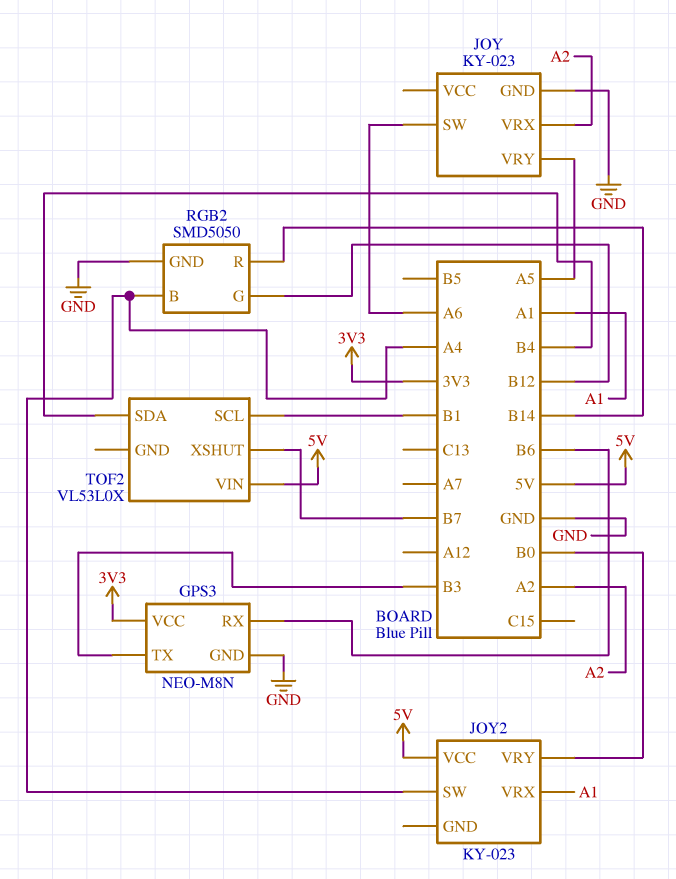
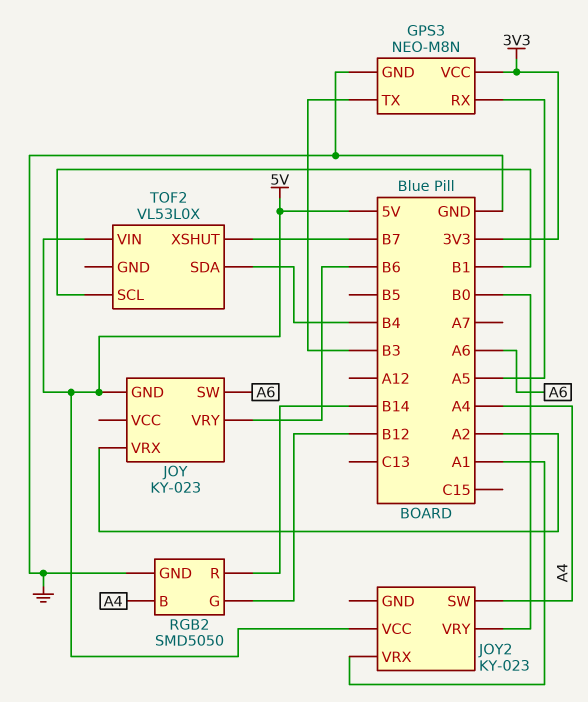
GPS3 pin RX: B6 -> A5
JOY pin GND: GND -> 5V
JOY pin VRY: A5 -> B6

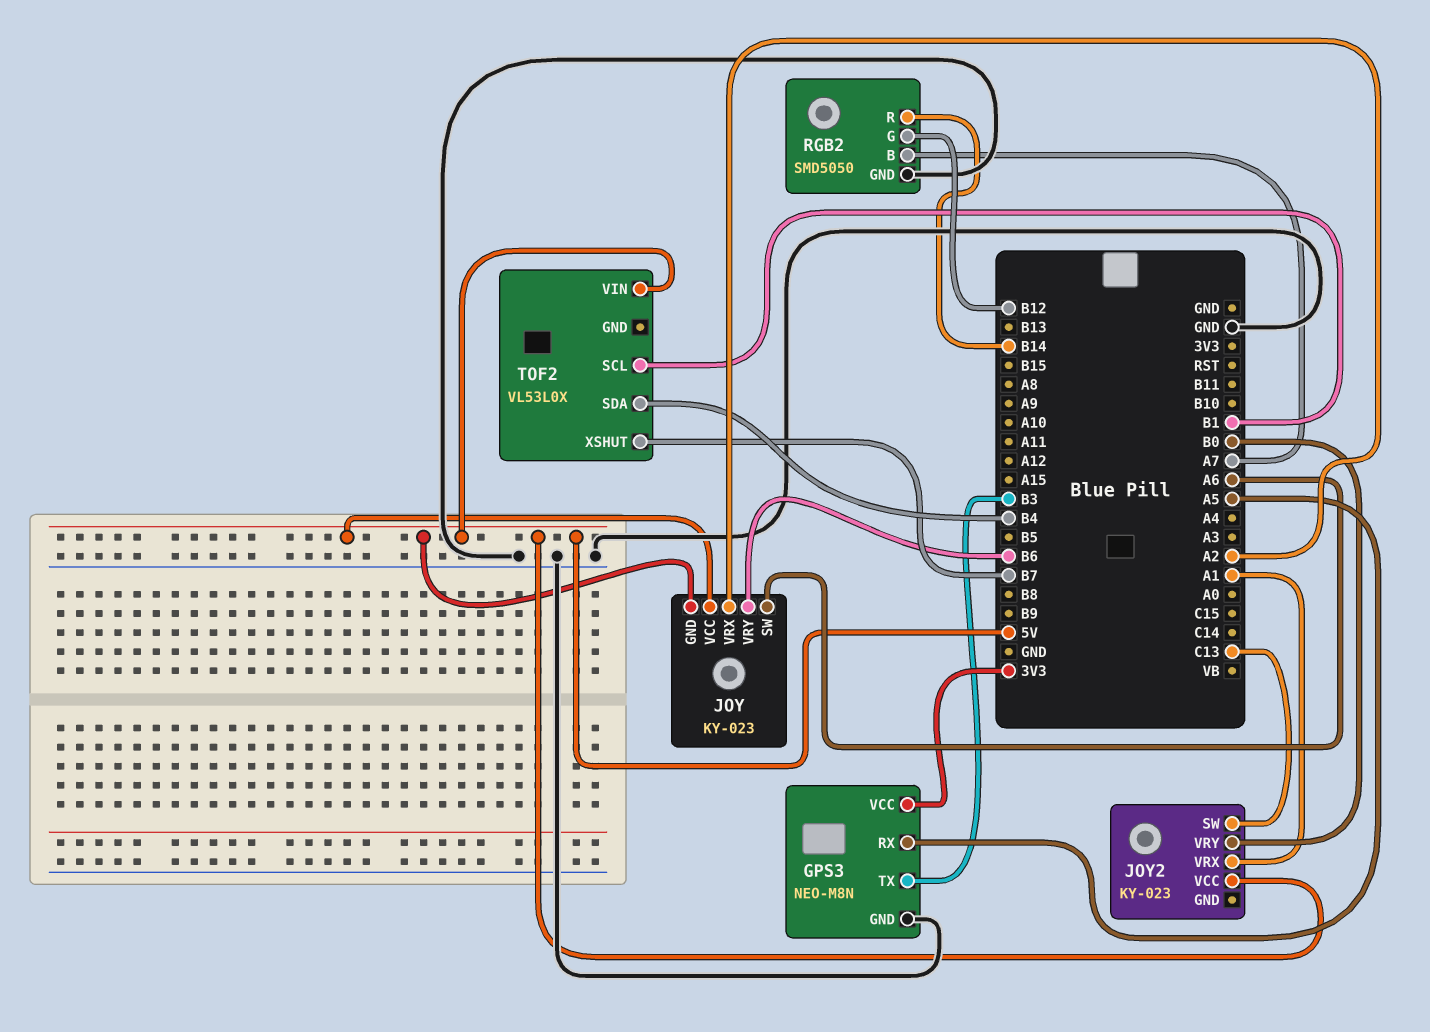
JOY pin VCC: none -> 5V
JOY2 pin SW: A4 -> C13
RGB2 pin B: A4 -> A7

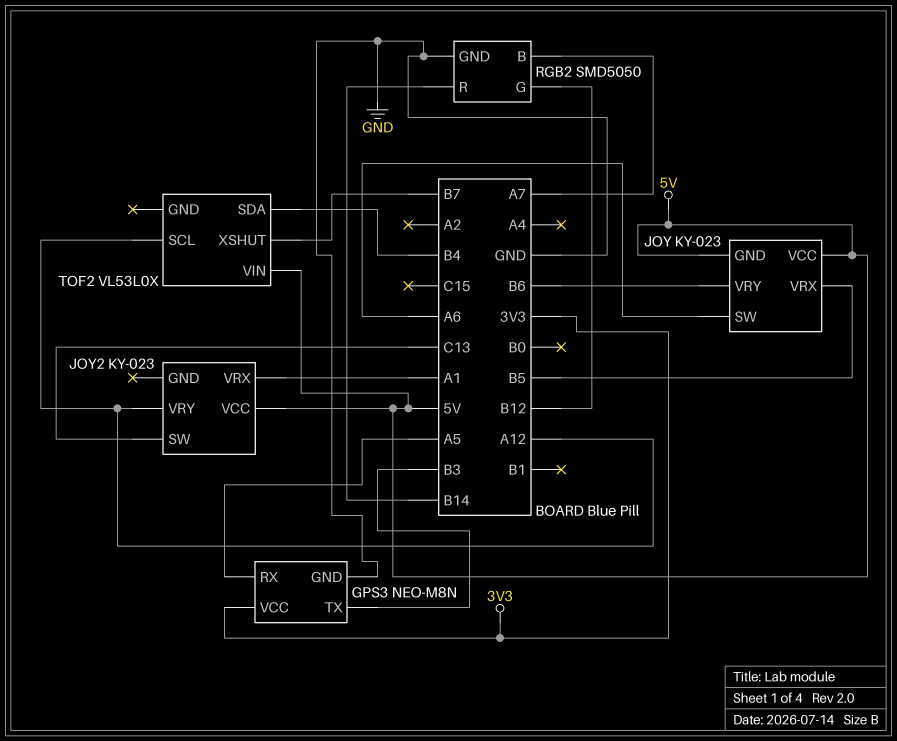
JOY pin VRX: A2 -> B5
JOY2 pin VRY: B0 -> A12
TOF2 pin SCL: B1 -> A12

